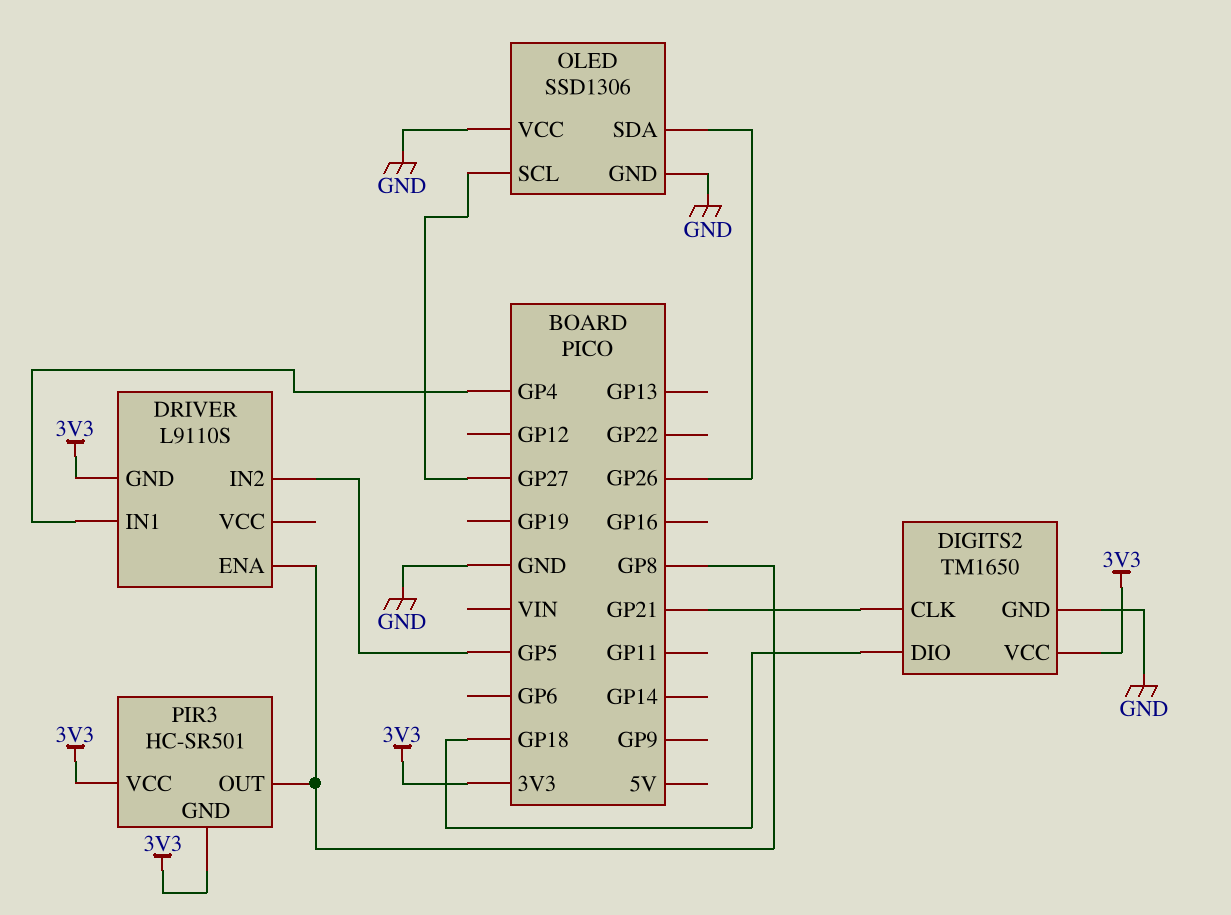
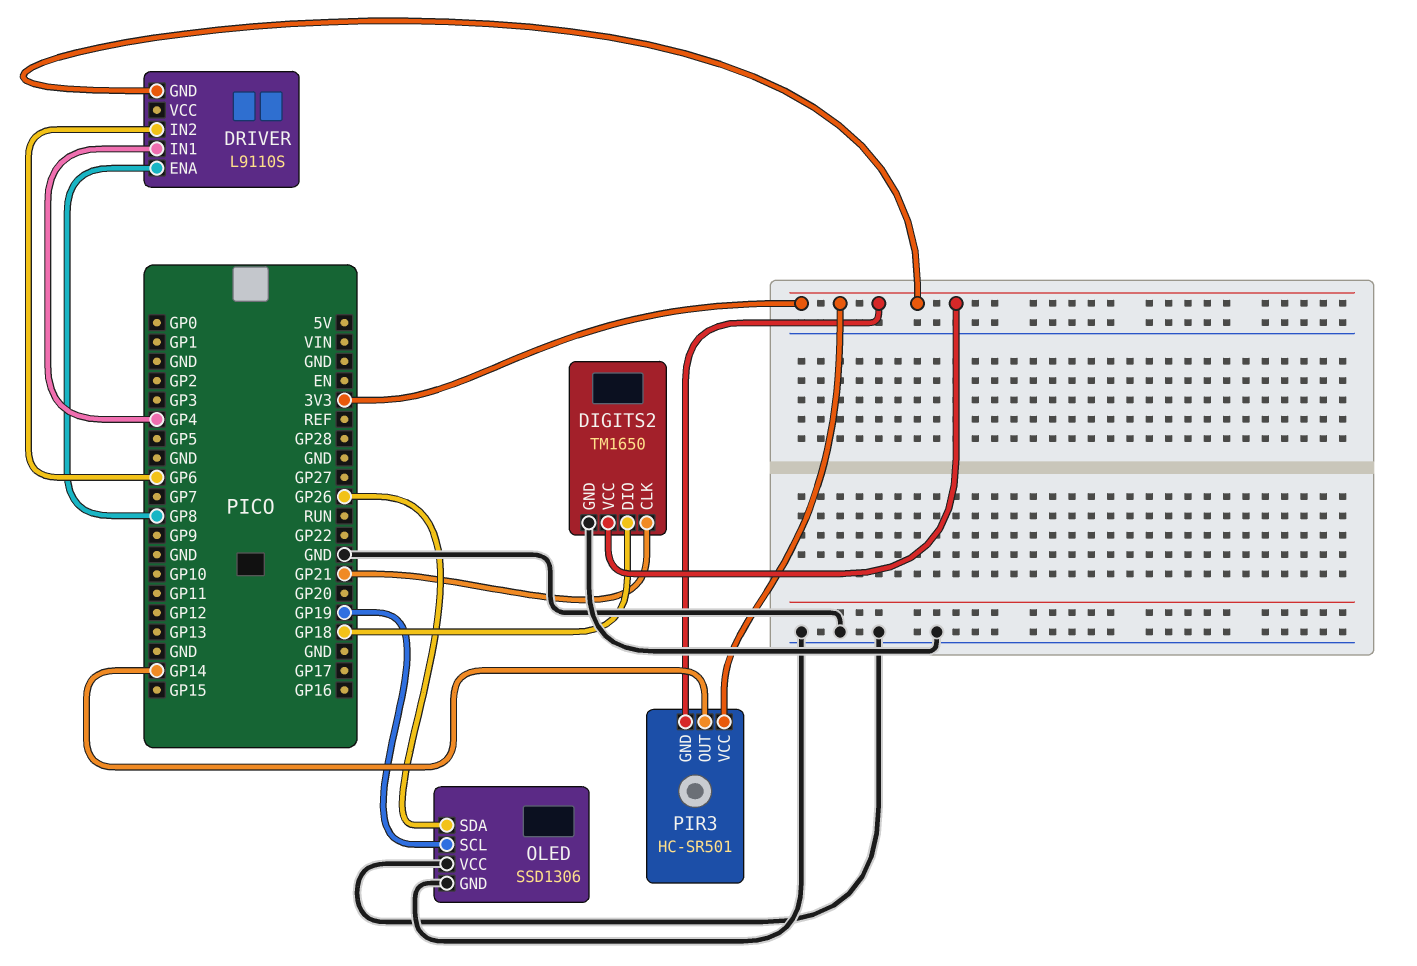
DRIVER pin IN2: GP5 -> GP6
OLED pin SCL: GP27 -> GP19
PIR3 pin OUT: GP8 -> GP14

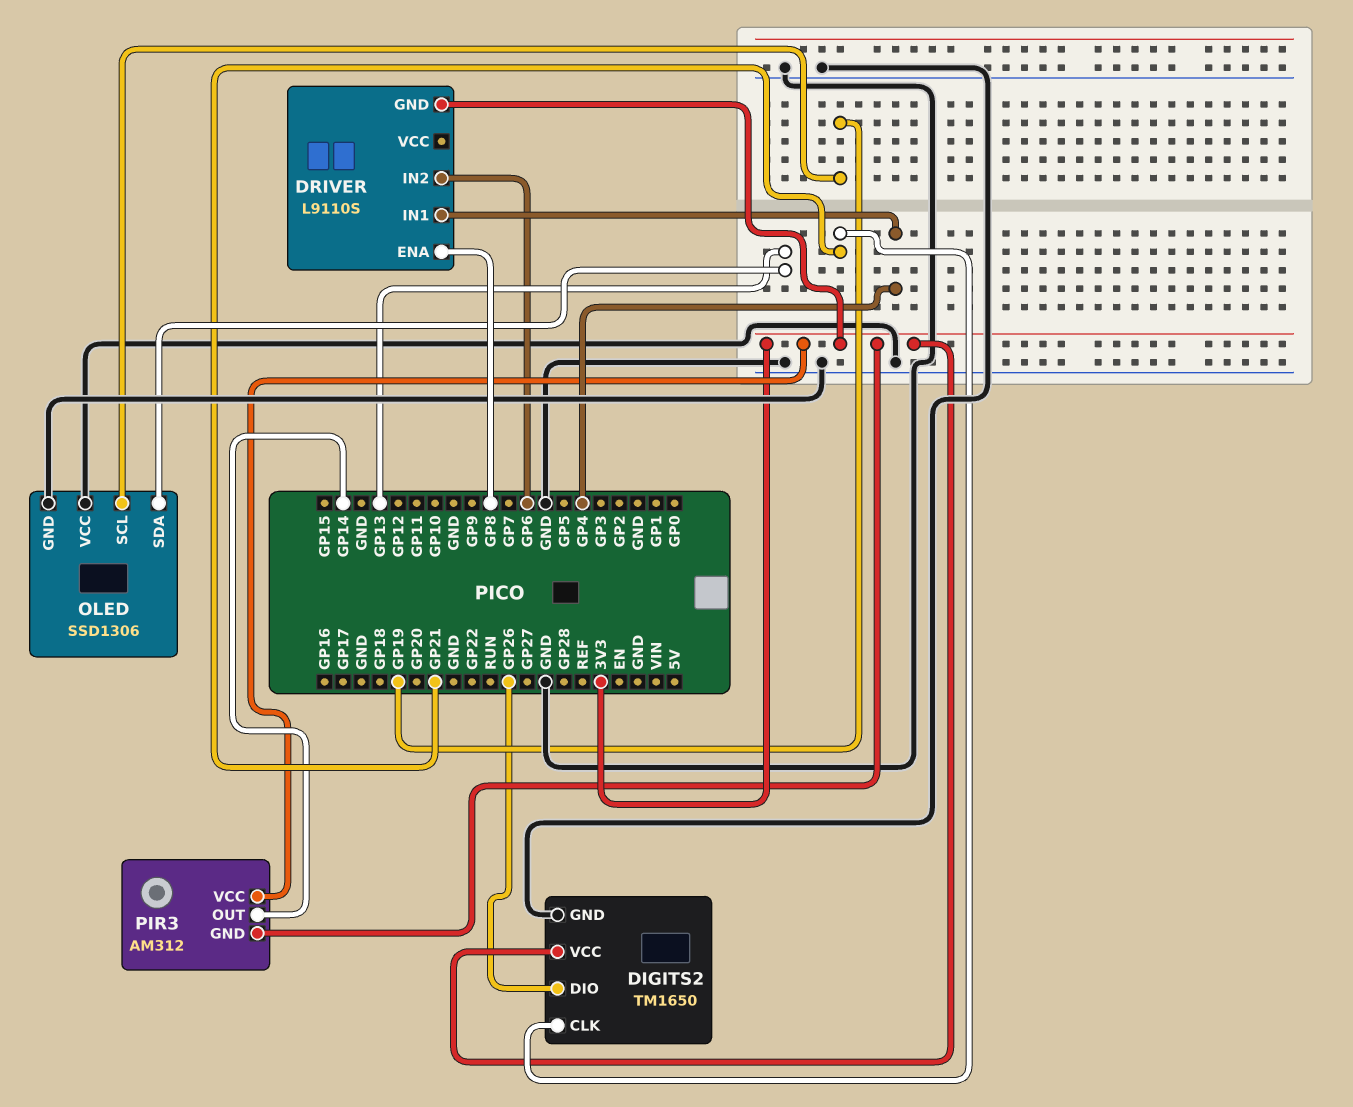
DIGITS2 pin DIO: GP18 -> GP26
OLED pin SDA: GP26 -> GP13
PIR3: HC-SR501 -> AM312

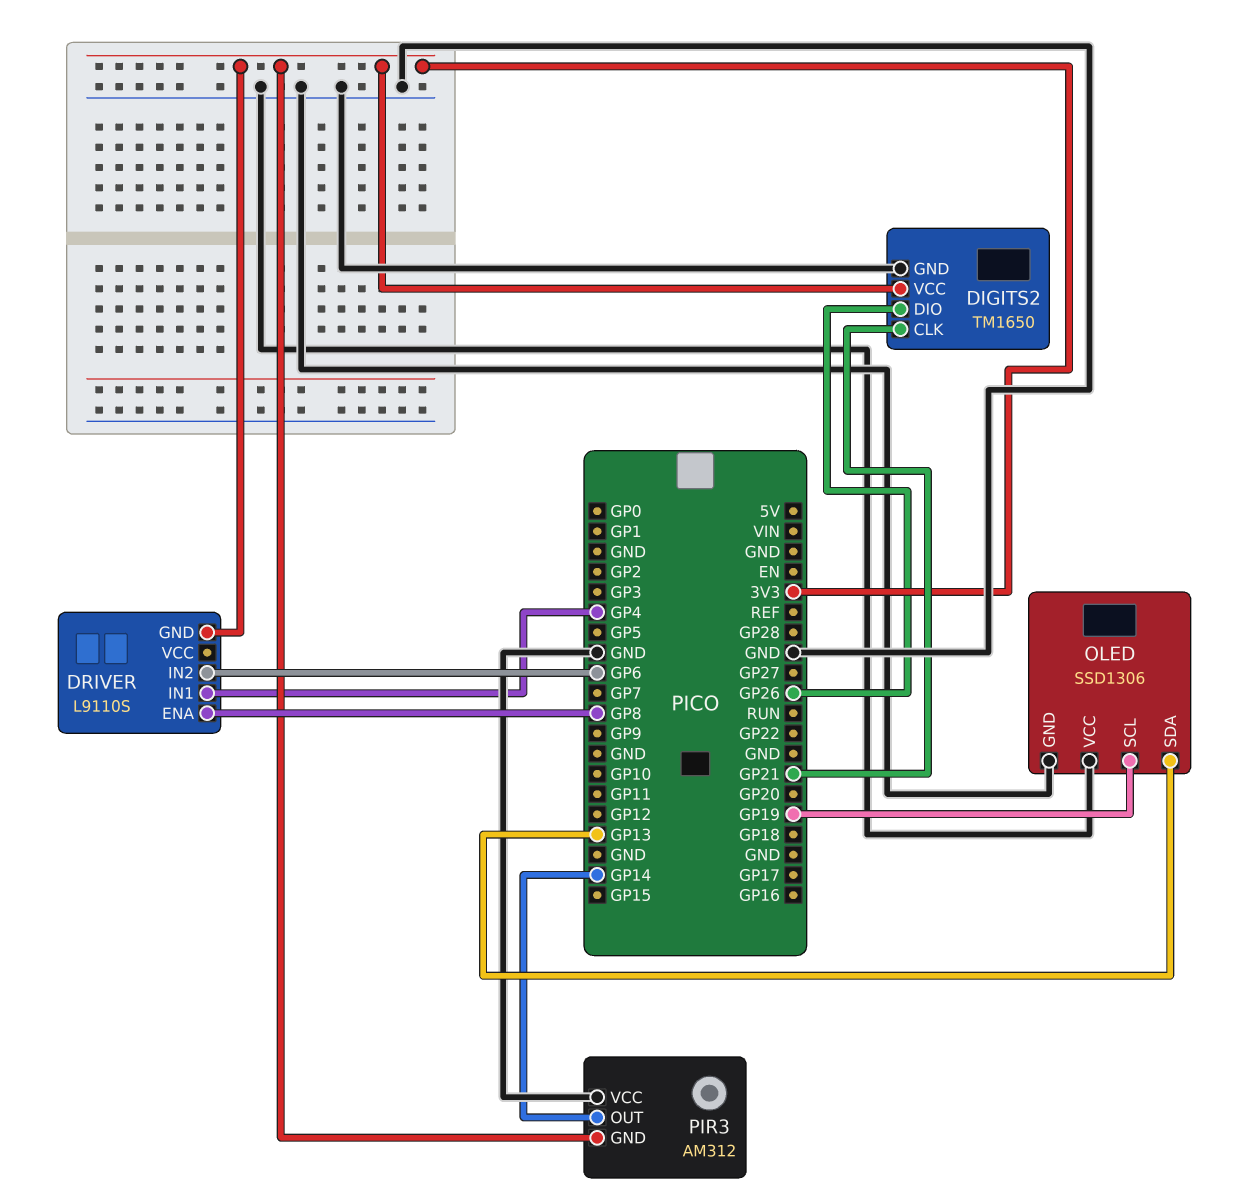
PIR3 pin VCC: 3V3 -> GND

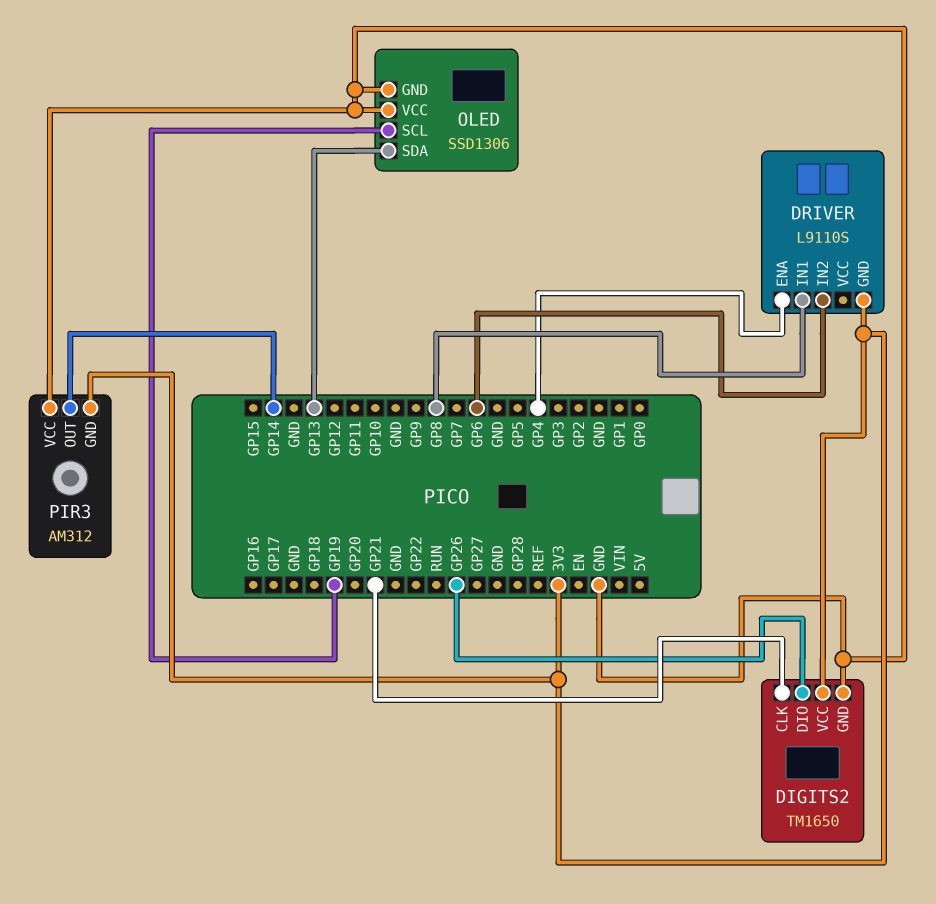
DRIVER pin ENA: GP8 -> GP4
DRIVER pin IN1: GP4 -> GP8

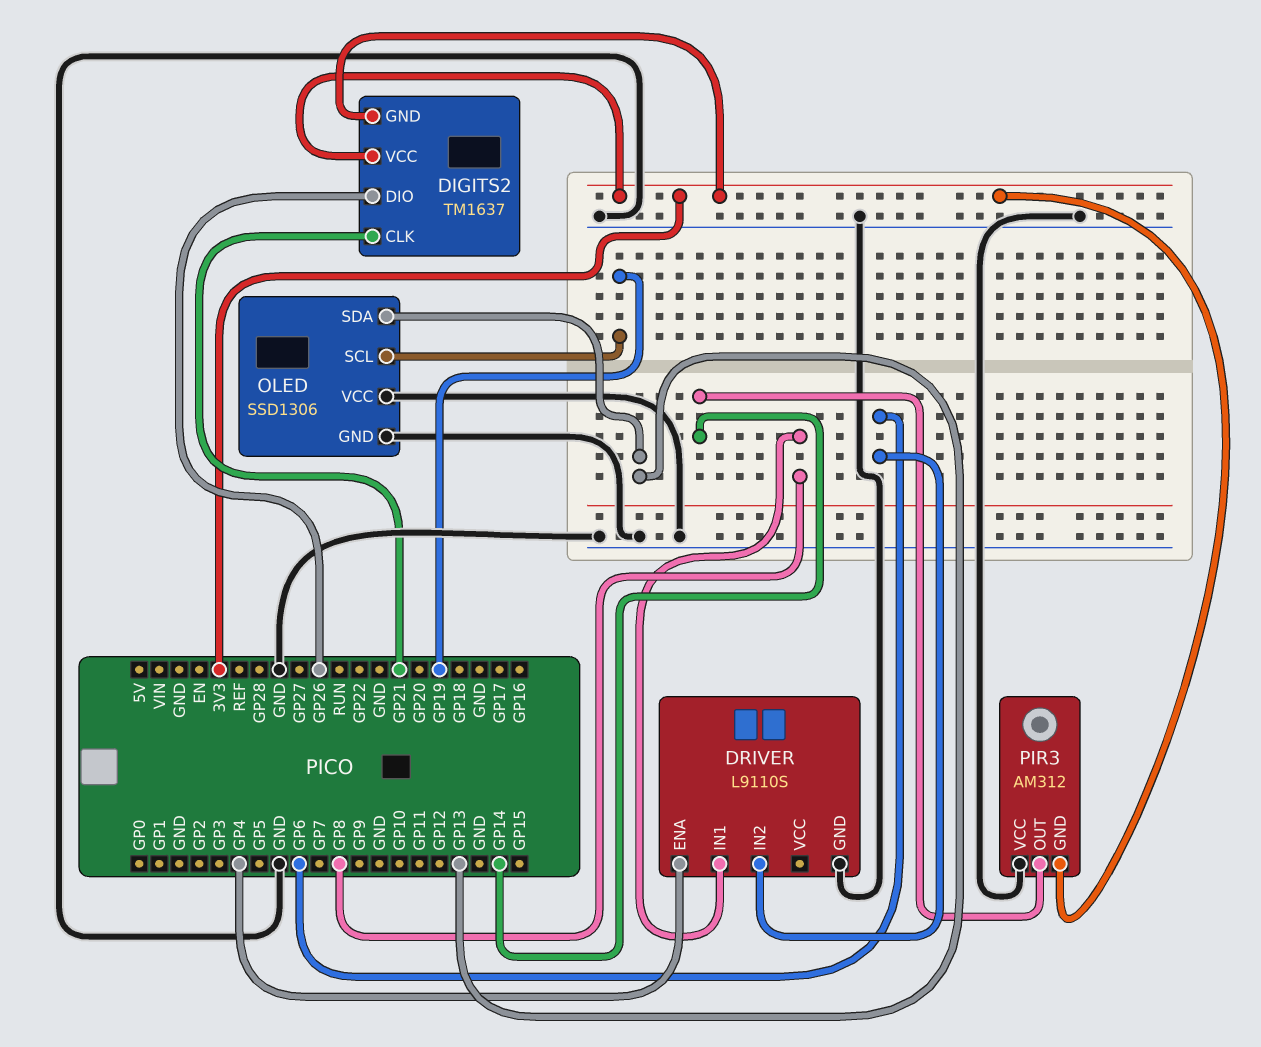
DIGITS2: TM1650 -> TM1637
DIGITS2 pin GND: GND -> 3V3
DRIVER pin GND: 3V3 -> GND

